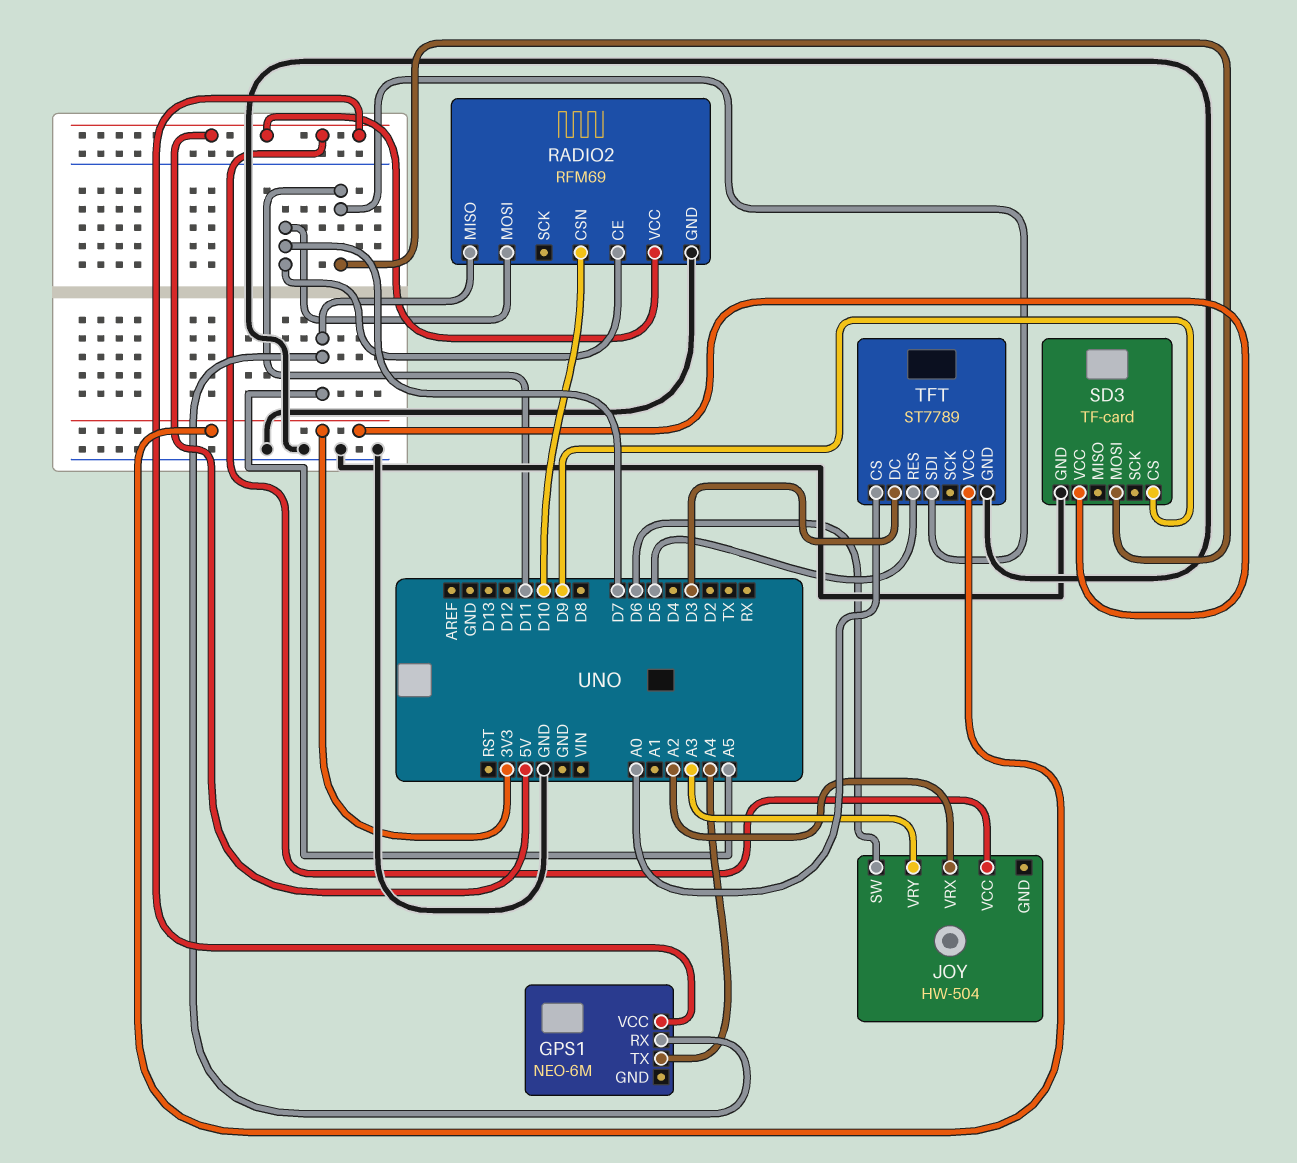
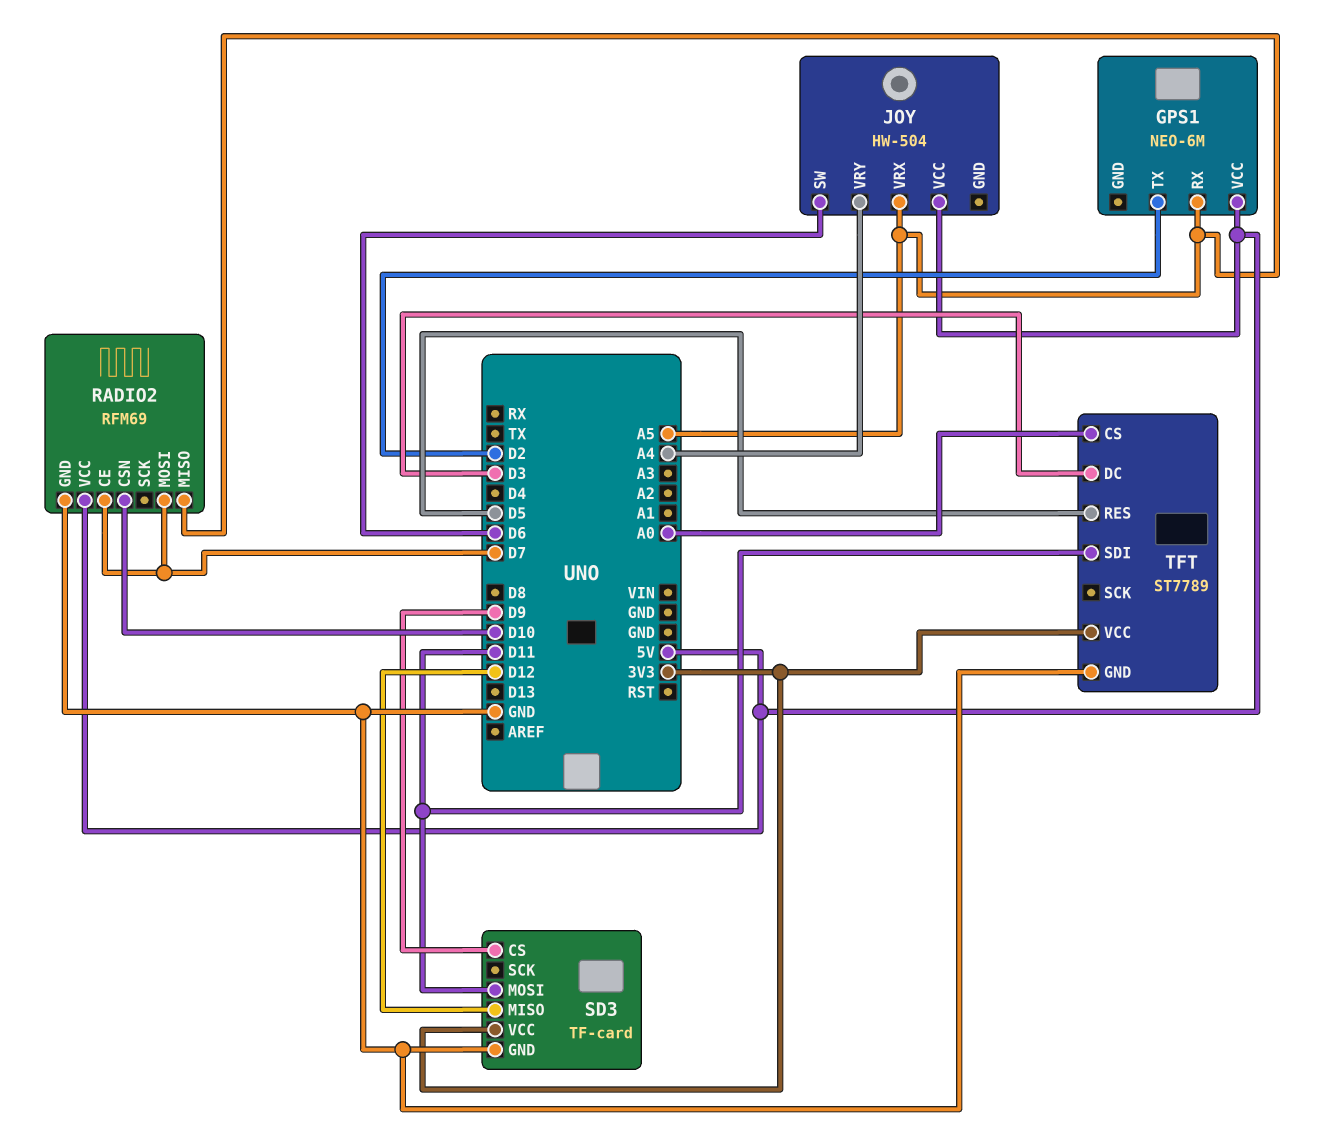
GPS1 pin TX: A4 -> D2
JOY pin VRX: A2 -> A5
JOY pin VRY: A3 -> A4
SD3 pin MISO: none -> D12

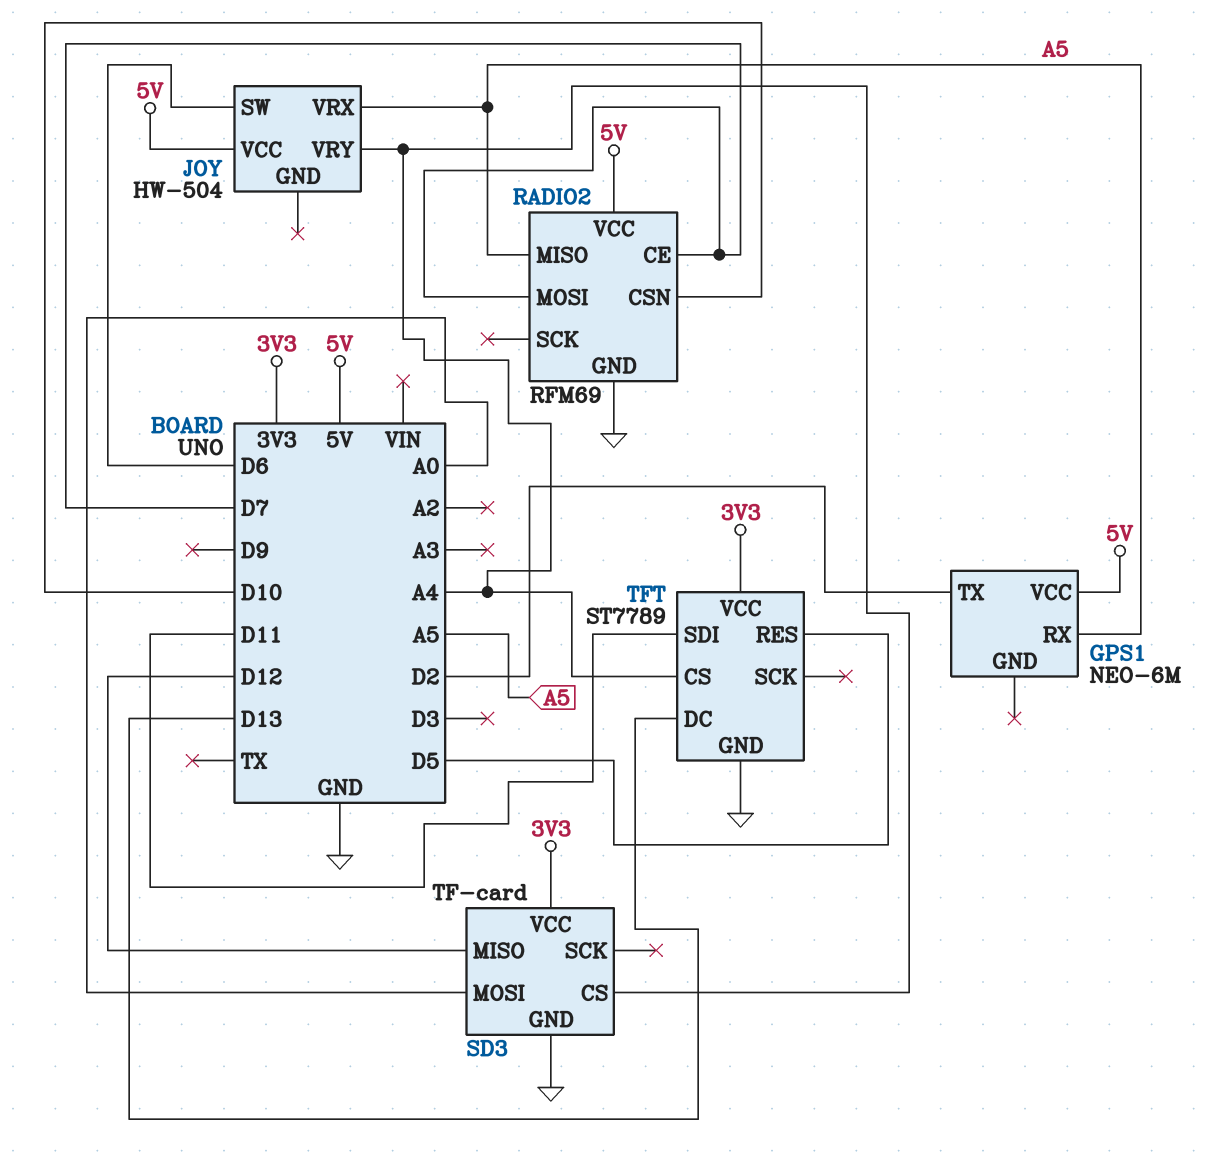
SD3 pin CS: D9 -> A4
SD3 pin MOSI: D11 -> A0
TFT pin CS: A0 -> A4
TFT pin DC: D3 -> D13

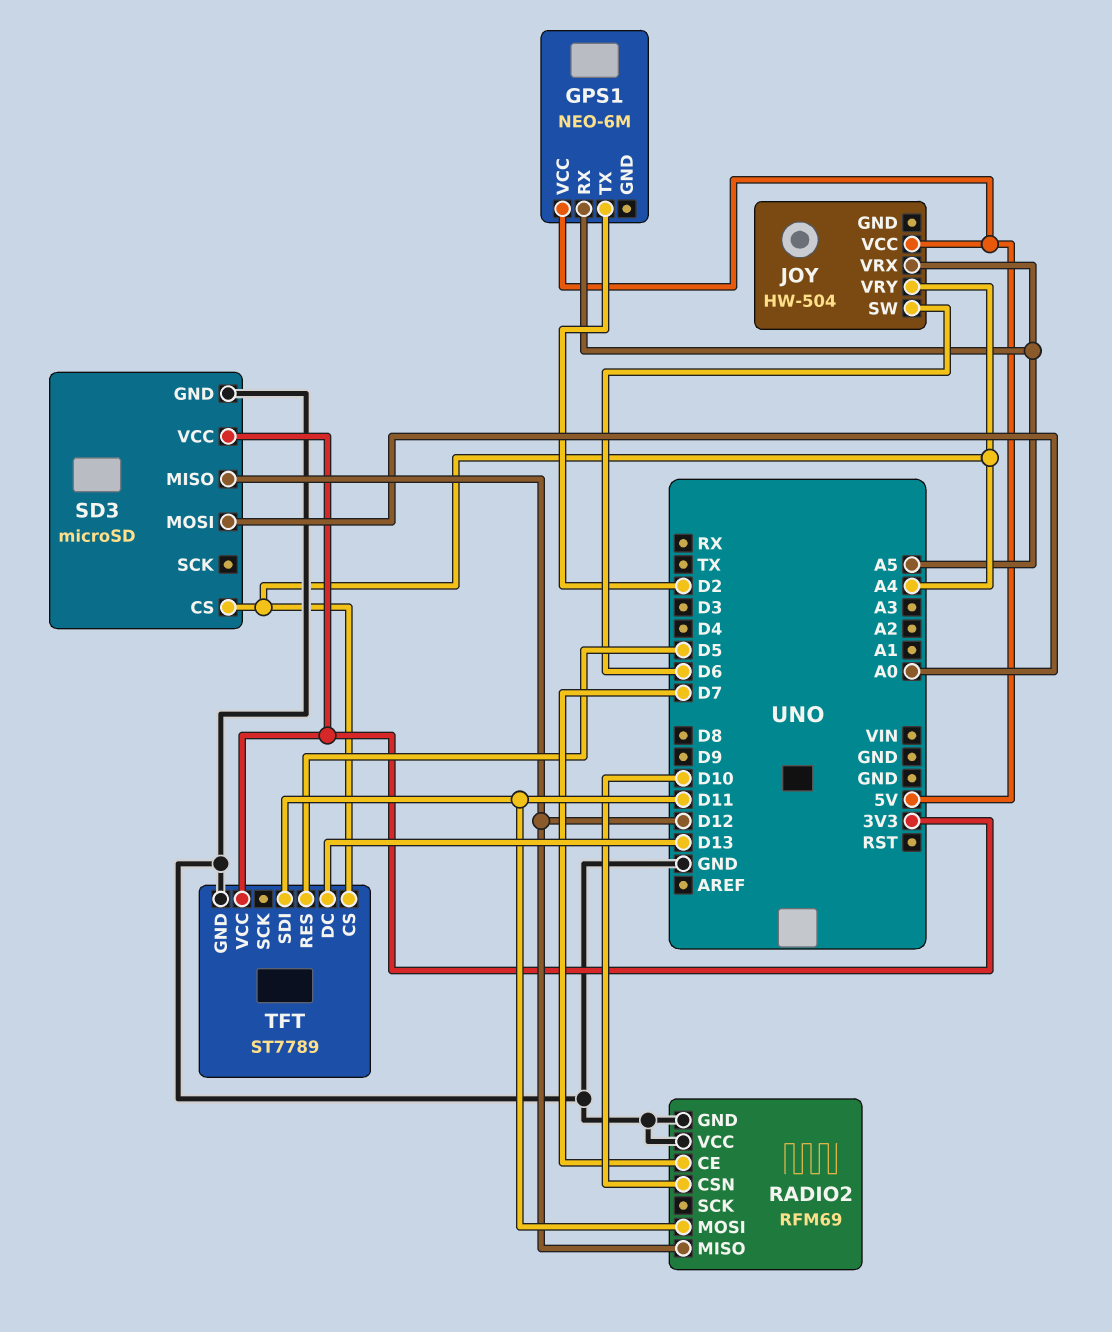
RADIO2 pin MISO: A5 -> D12
RADIO2 pin MOSI: D7 -> D11
RADIO2 pin VCC: 5V -> GND
SD3: TF-card -> microSD

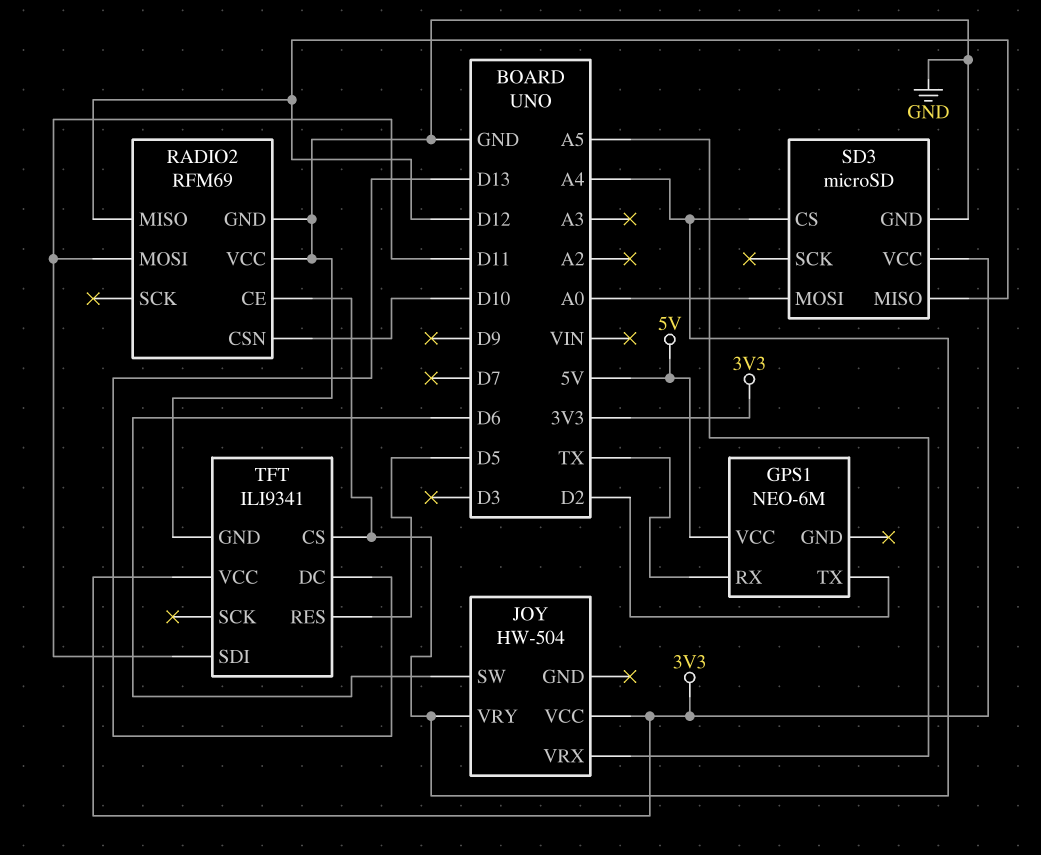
GPS1 pin RX: A5 -> TX
JOY pin VCC: 5V -> 3V3
RADIO2 pin CE: D7 -> A4
TFT: ST7789 -> ILI9341

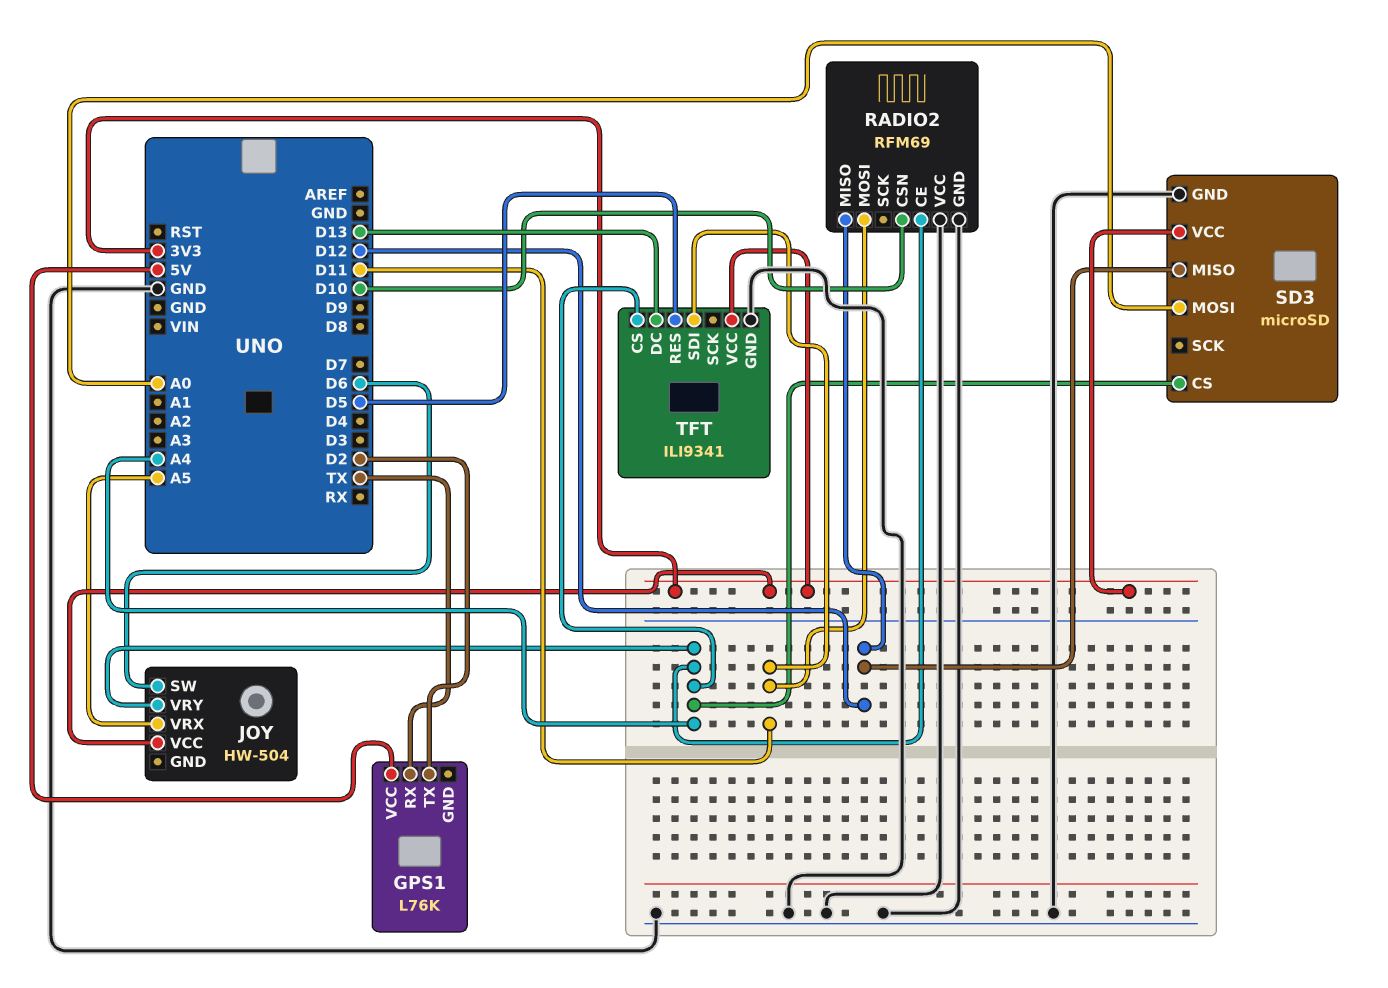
GPS1: NEO-6M -> L76K

